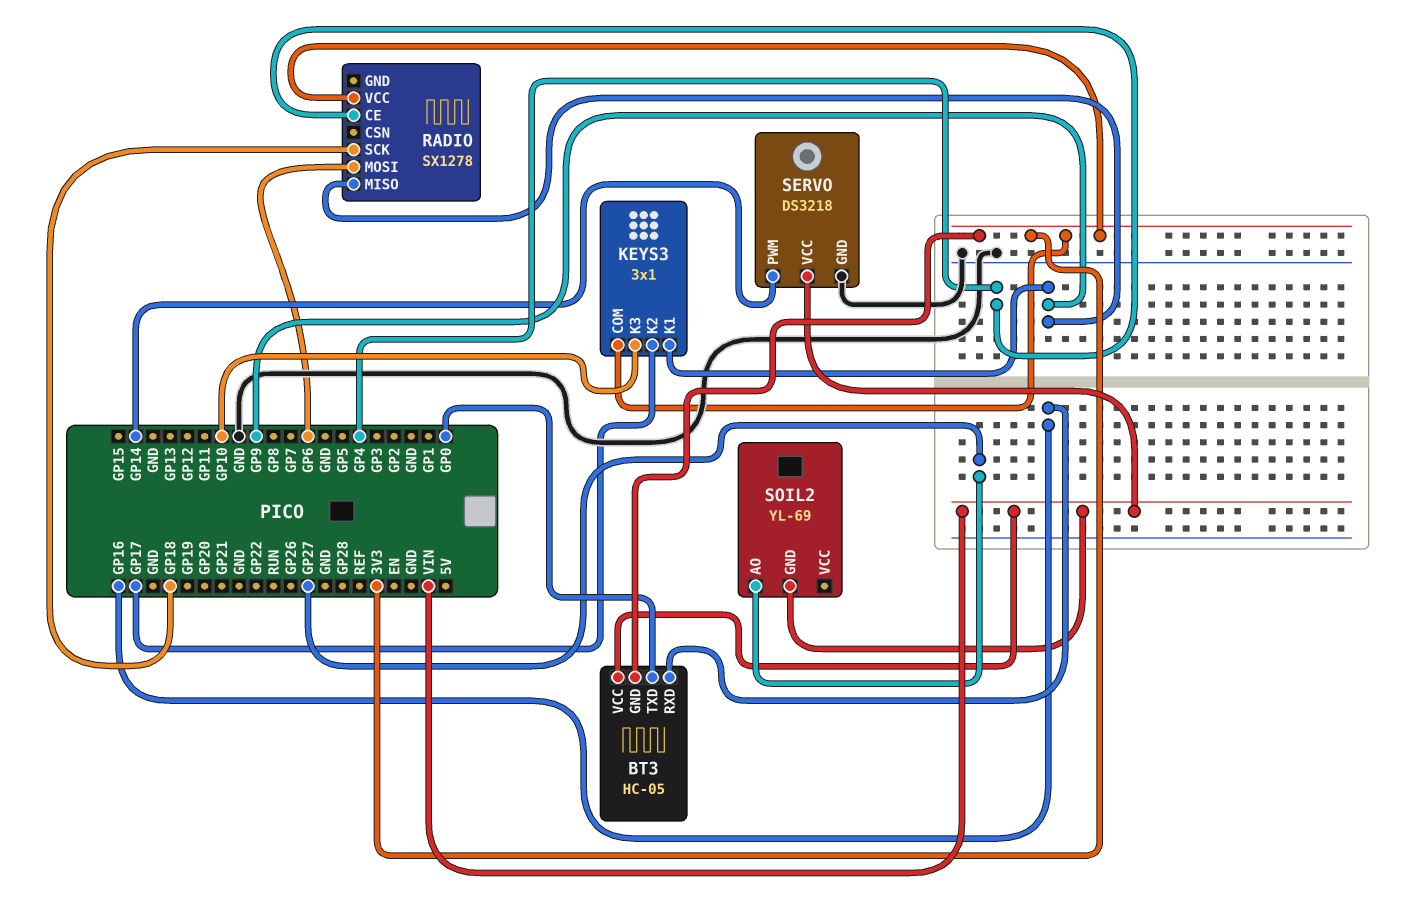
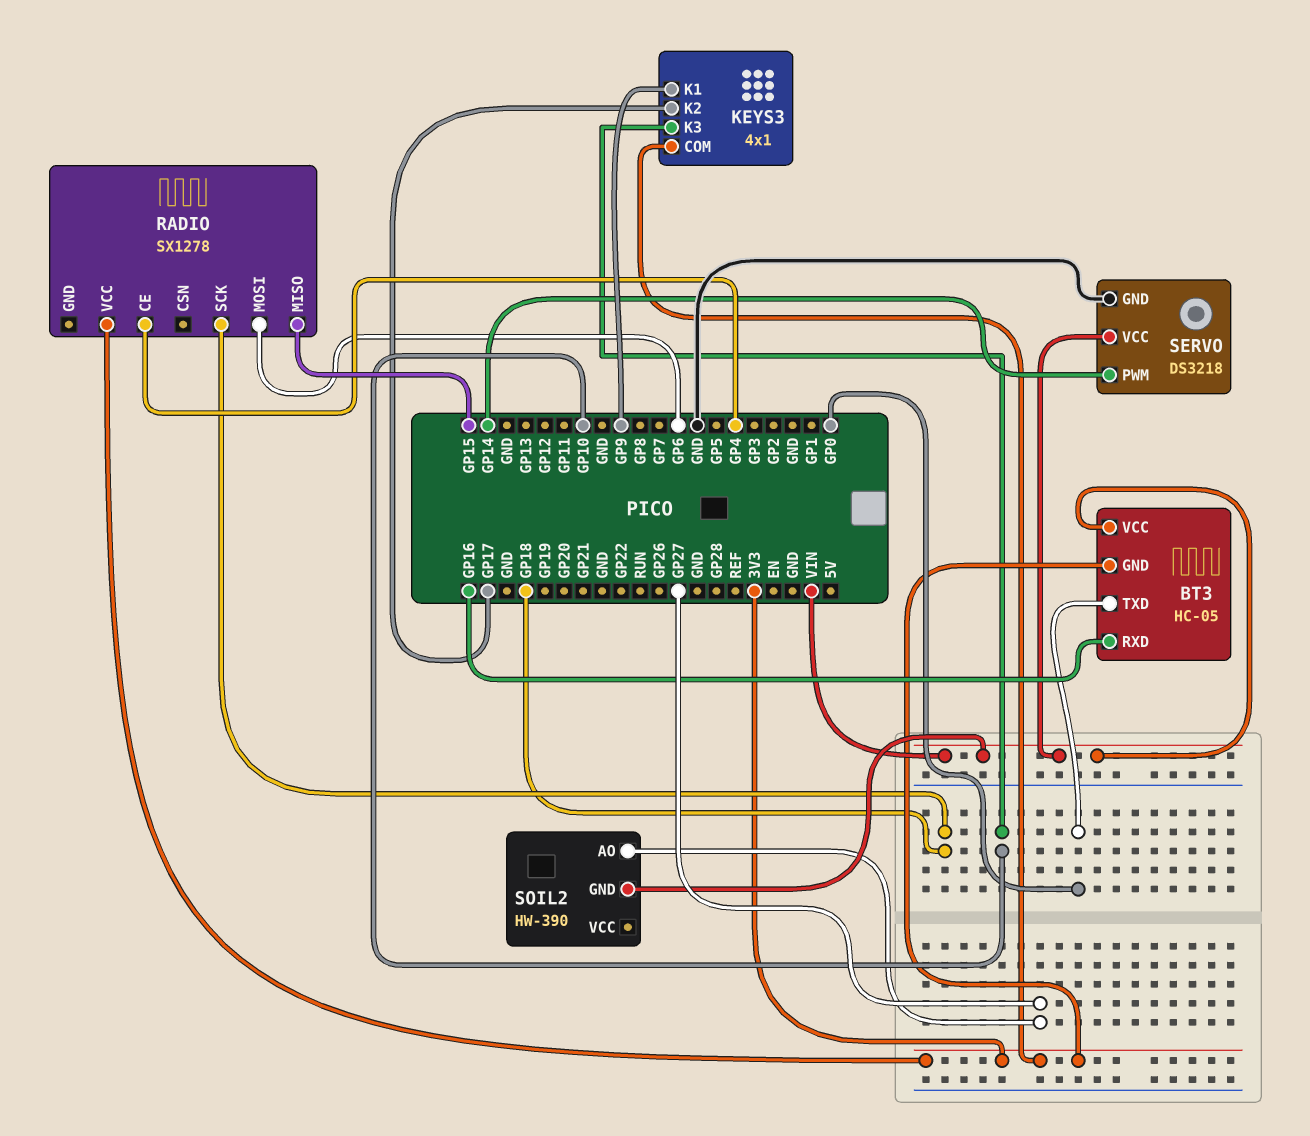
KEYS3: 3x1 -> 4x1
RADIO pin MISO: GP9 -> GP15
SOIL2: YL-69 -> HW-390

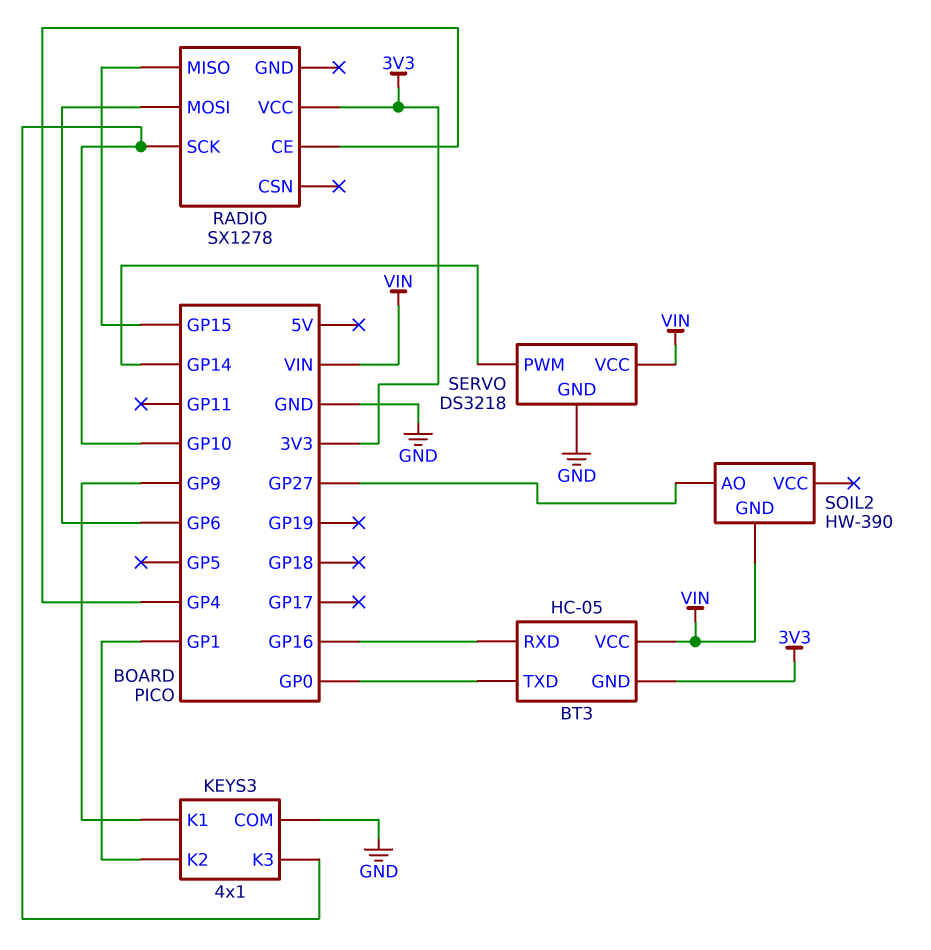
KEYS3 pin COM: 3V3 -> GND
KEYS3 pin K2: GP17 -> GP1
RADIO pin SCK: GP18 -> GP10

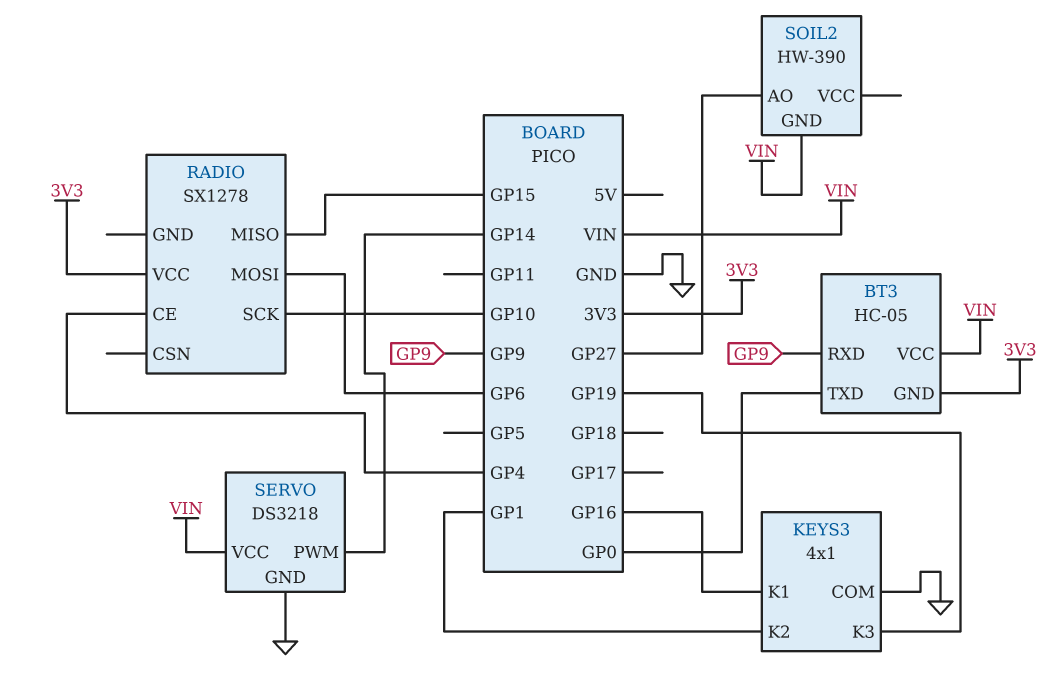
BT3 pin RXD: GP16 -> GP9
KEYS3 pin K1: GP9 -> GP16
KEYS3 pin K3: GP10 -> GP19

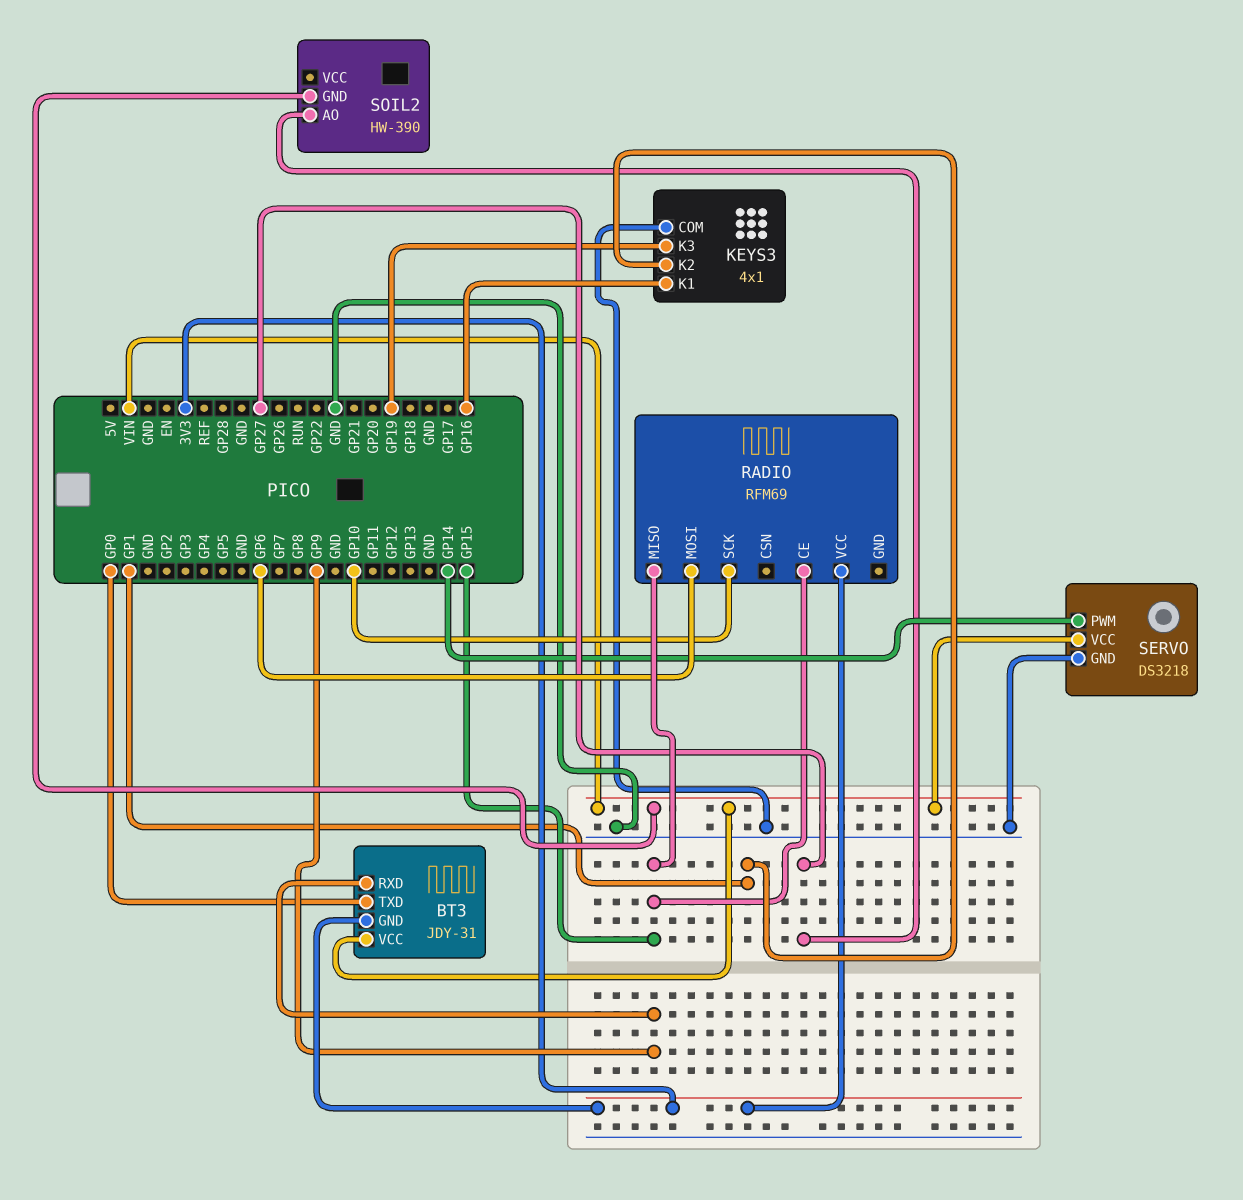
BT3: HC-05 -> JDY-31
RADIO: SX1278 -> RFM69
RADIO pin CE: GP4 -> GP15

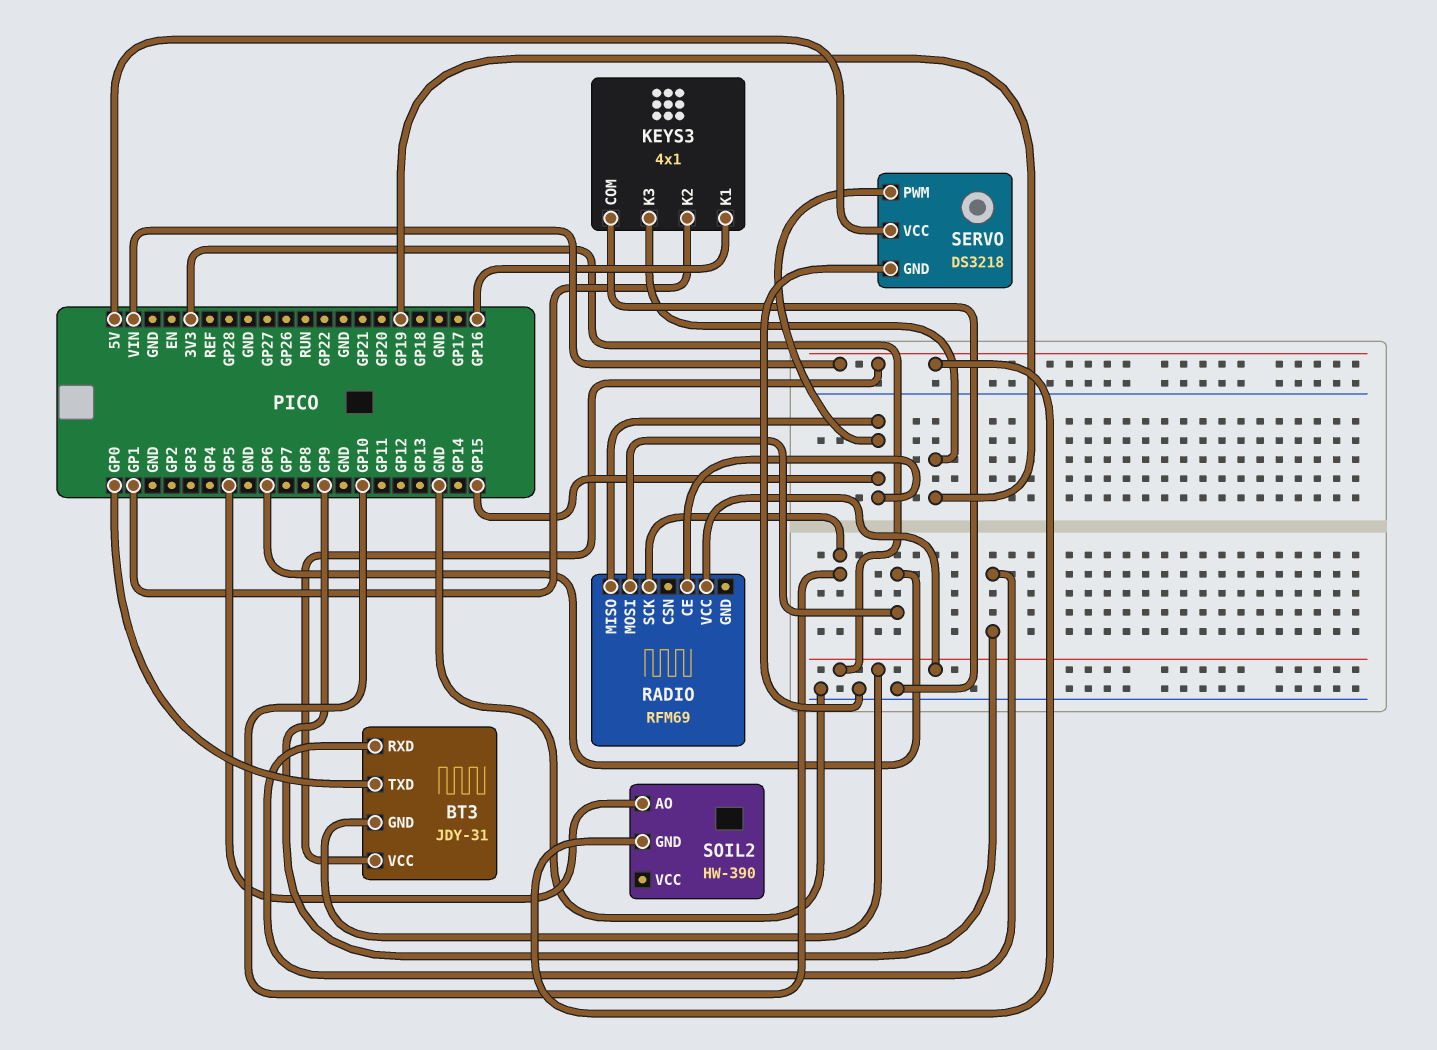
SERVO pin PWM: GP14 -> GP15
SERVO pin VCC: VIN -> 5V
SOIL2 pin AO: GP27 -> GP5

